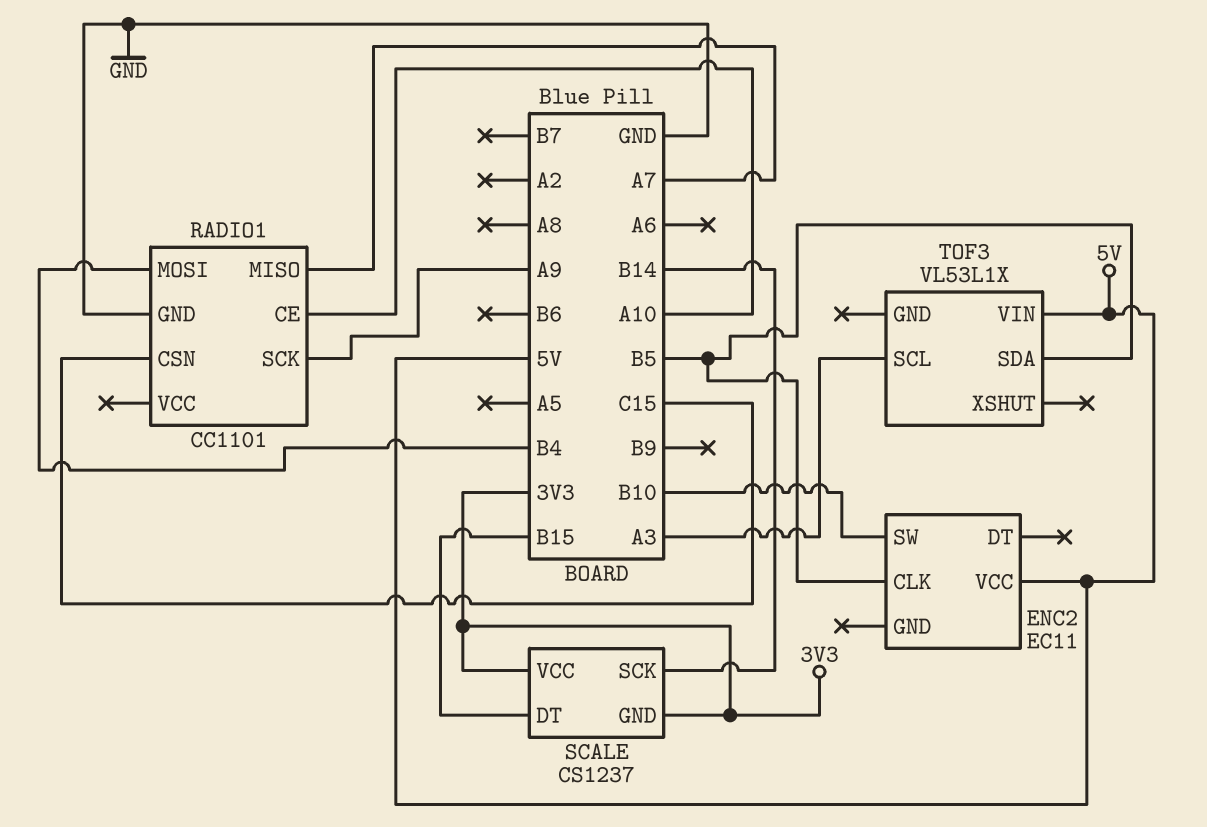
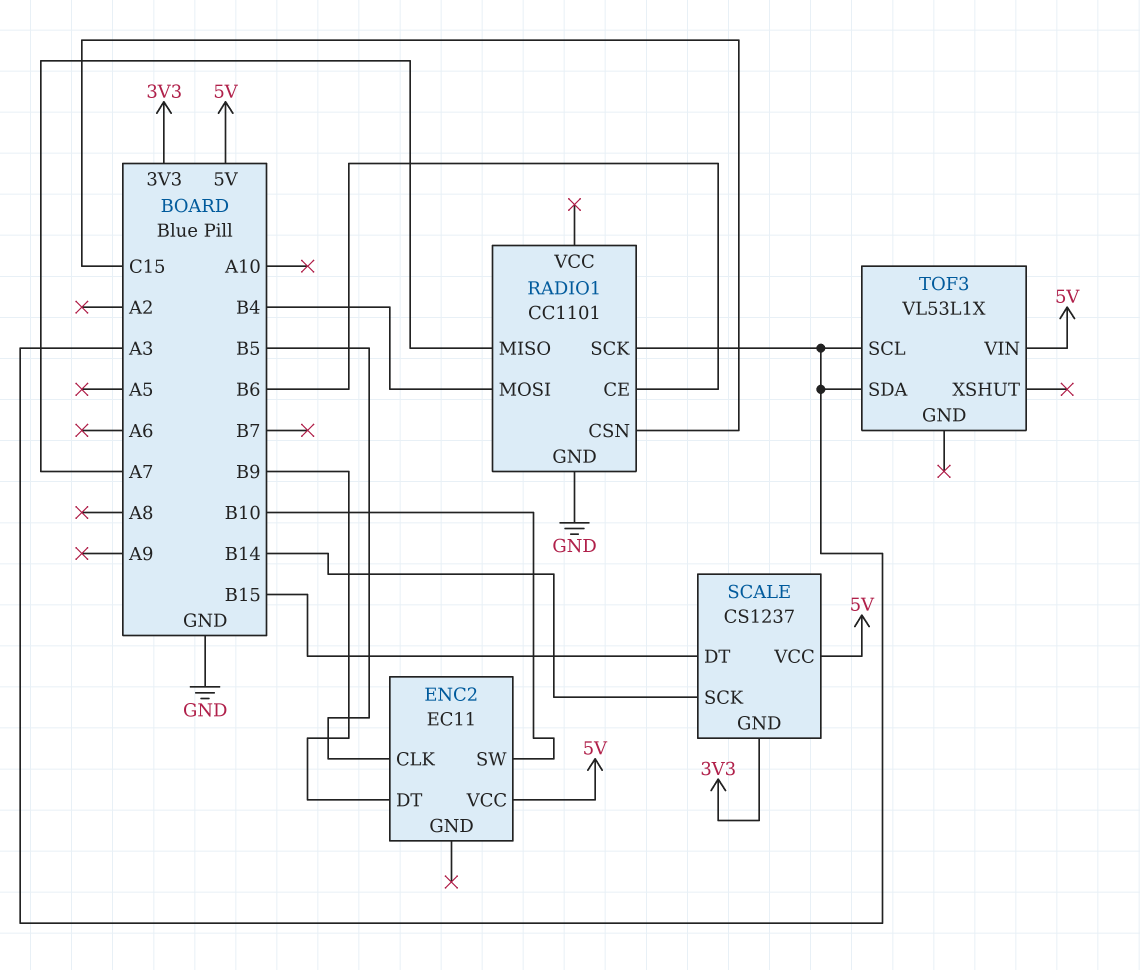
ENC2 pin DT: none -> B9
RADIO1 pin CE: A10 -> B6
RADIO1 pin SCK: A9 -> A3
SCALE pin VCC: 3V3 -> 5V
TOF3 pin SDA: B5 -> A3

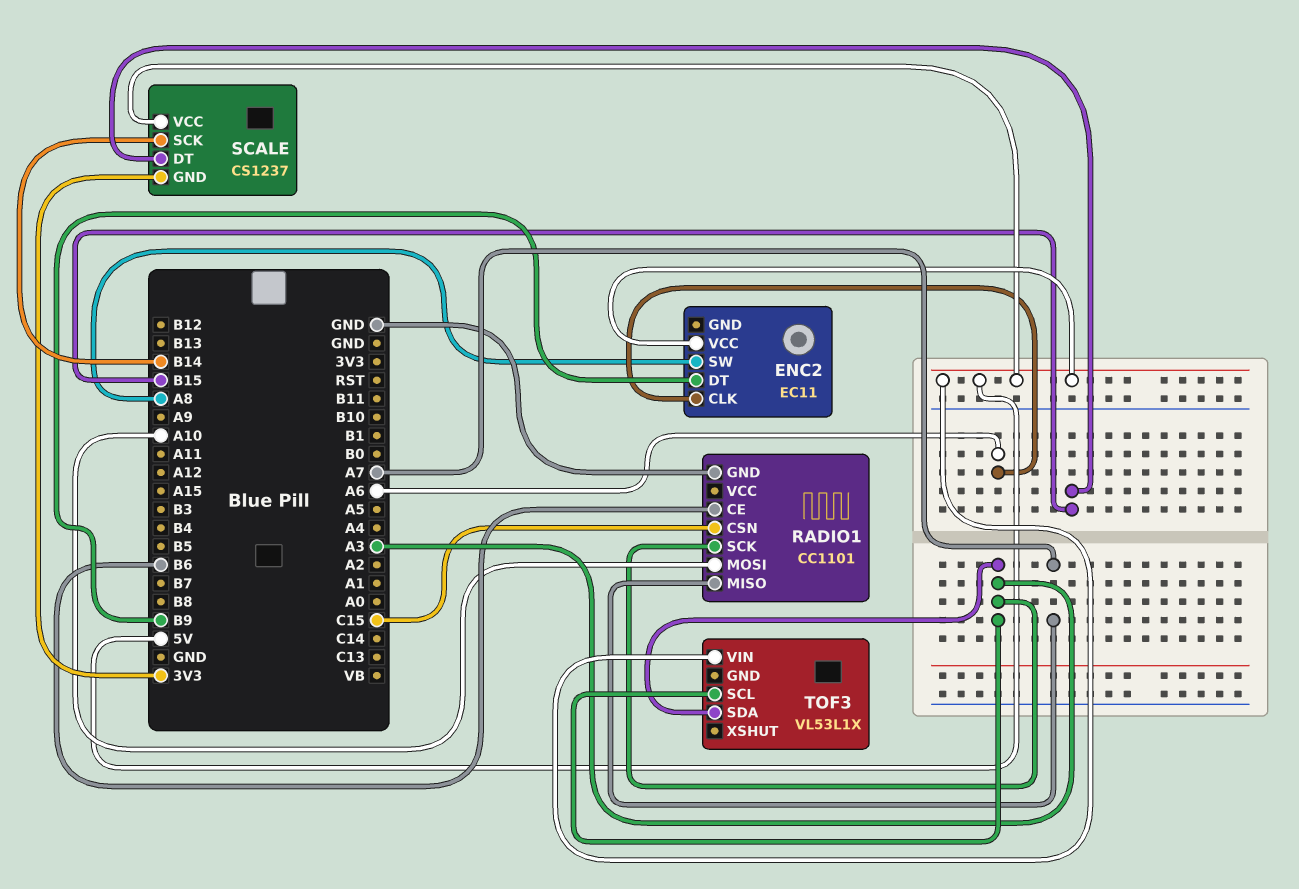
ENC2 pin CLK: B5 -> A6
ENC2 pin SW: B10 -> A8
RADIO1 pin MOSI: B4 -> A10

